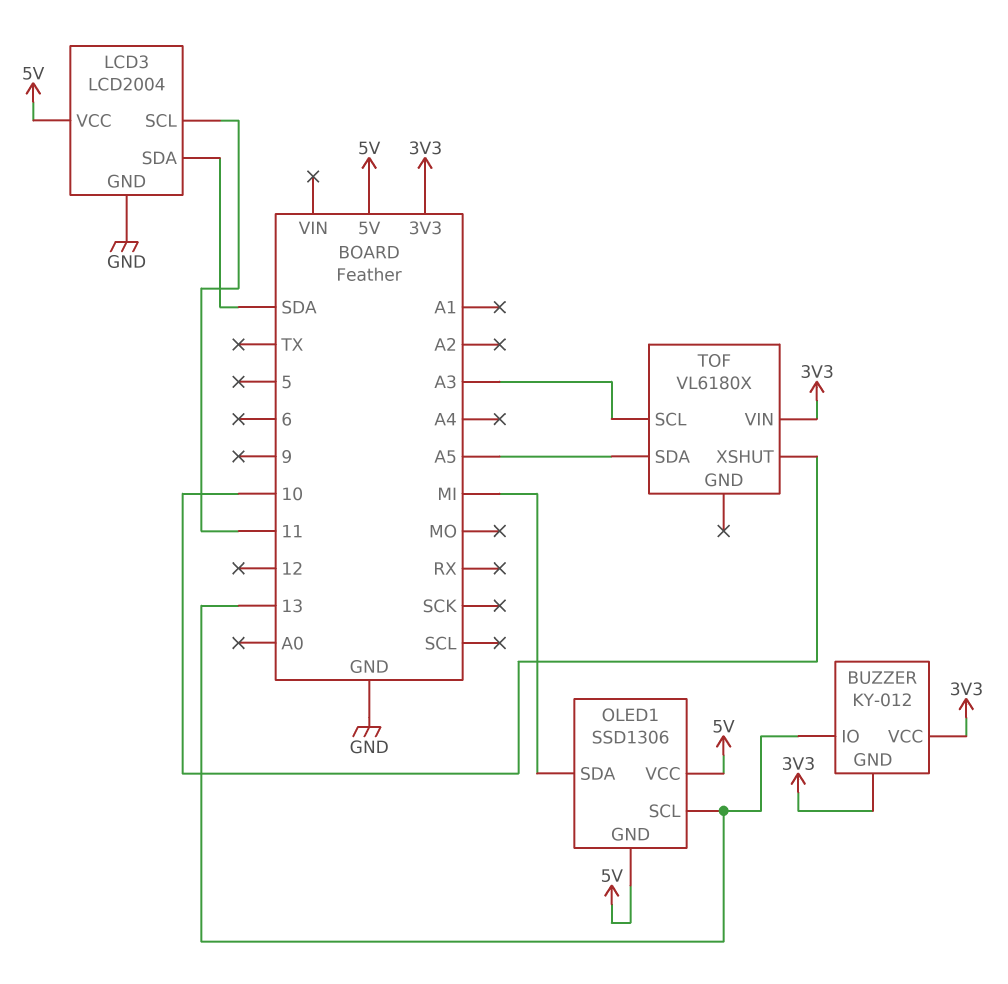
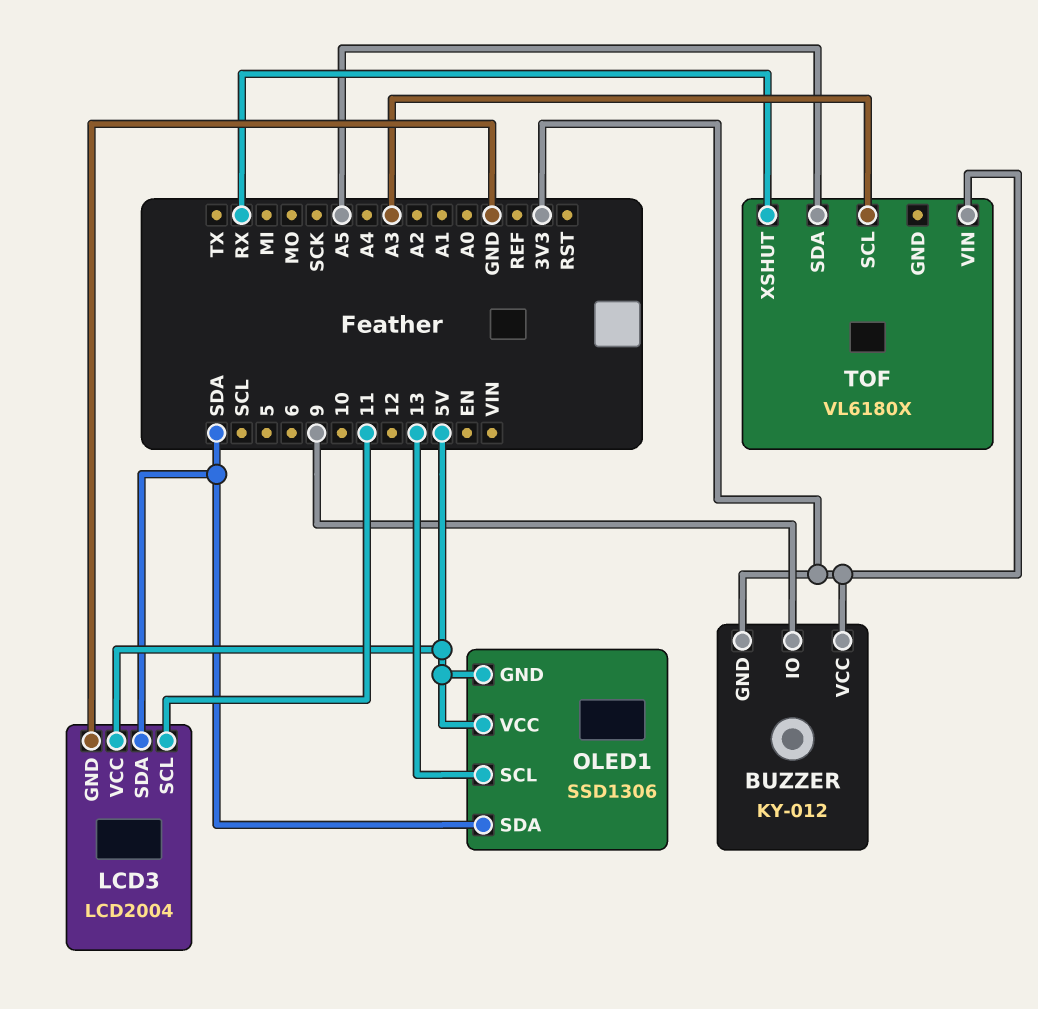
BUZZER pin IO: 13 -> 9
OLED1 pin SDA: MI -> SDA
TOF pin XSHUT: 10 -> RX

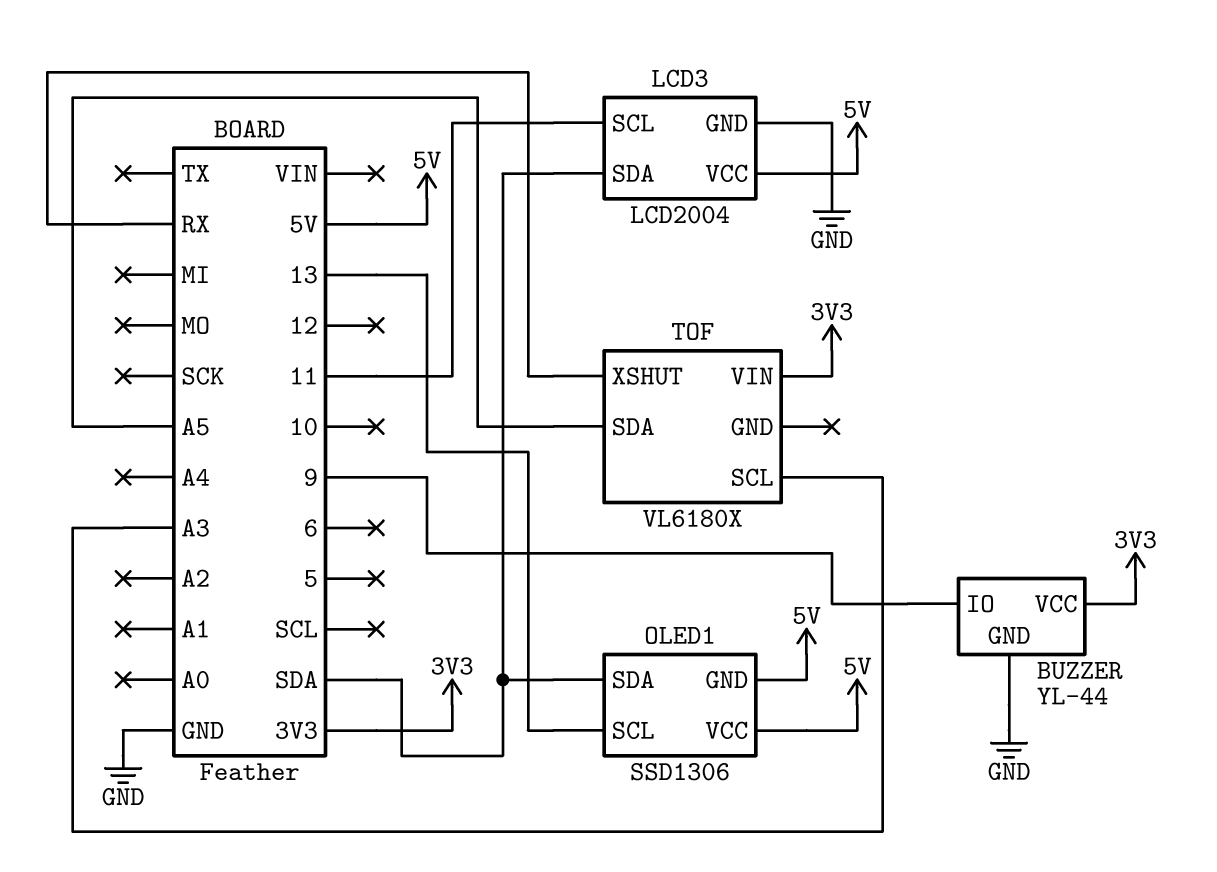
BUZZER: KY-012 -> YL-44
BUZZER pin GND: 3V3 -> GND

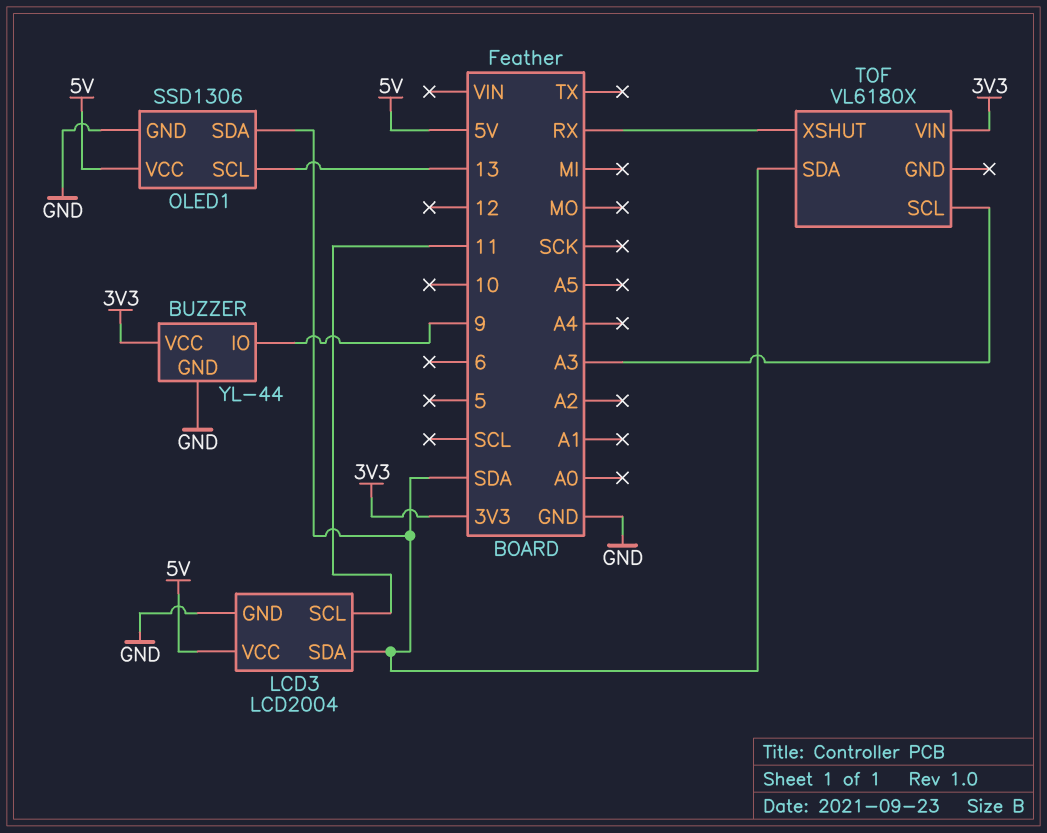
OLED1 pin GND: 5V -> GND
TOF pin SDA: A5 -> SDA

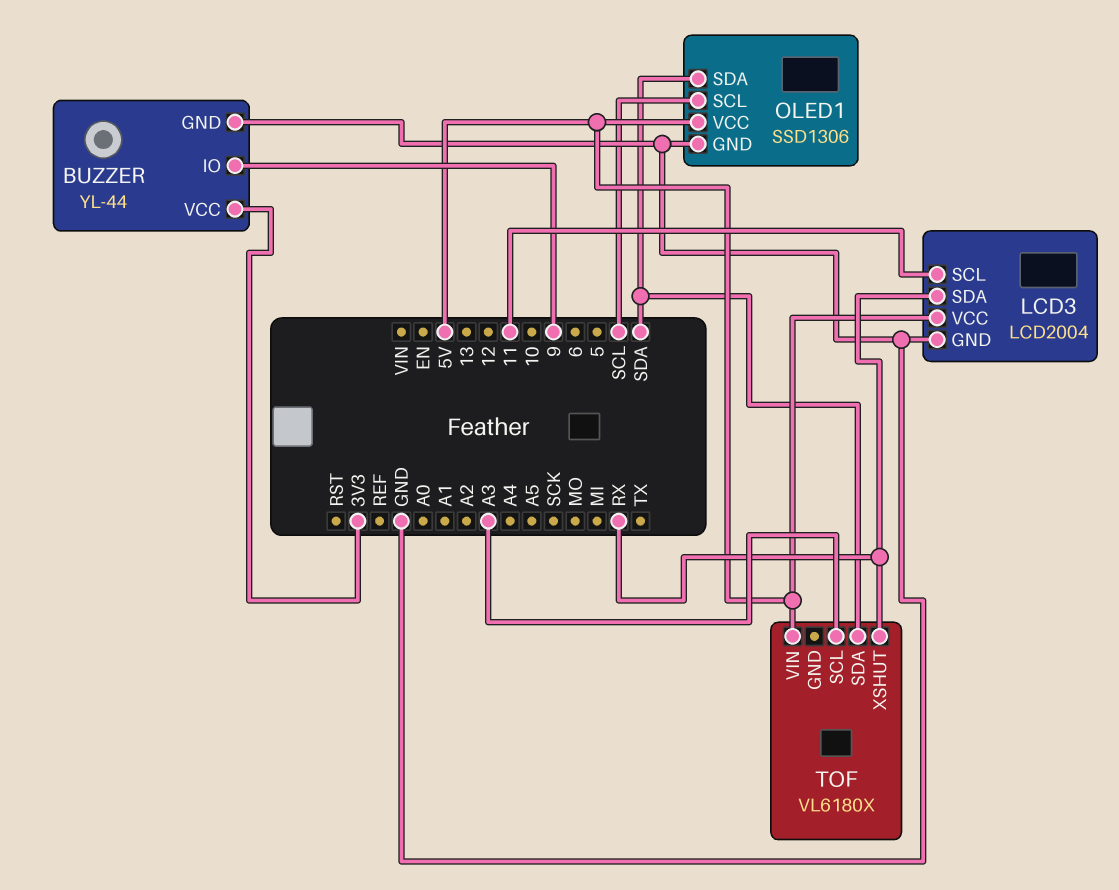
LCD3 pin SDA: SDA -> RX
OLED1 pin SCL: 13 -> SCL
TOF pin VIN: 3V3 -> 5V

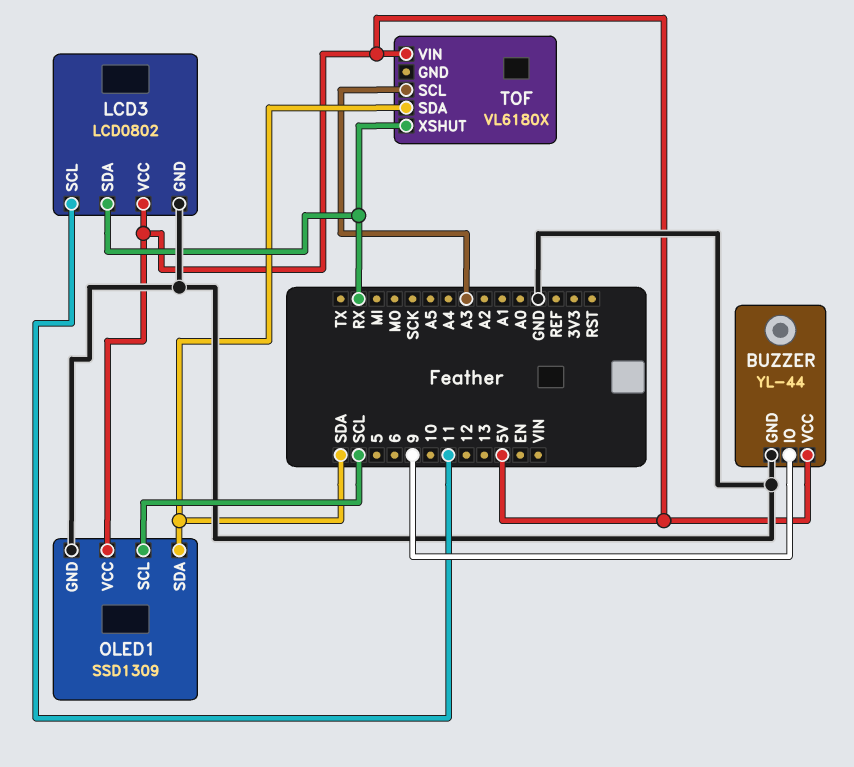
BUZZER pin VCC: 3V3 -> 5V
LCD3: LCD2004 -> LCD0802
OLED1: SSD1306 -> SSD1309

